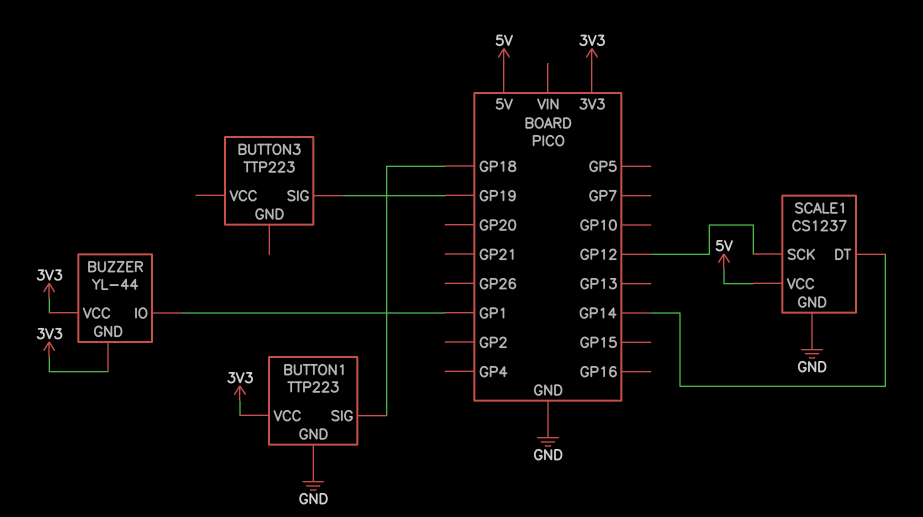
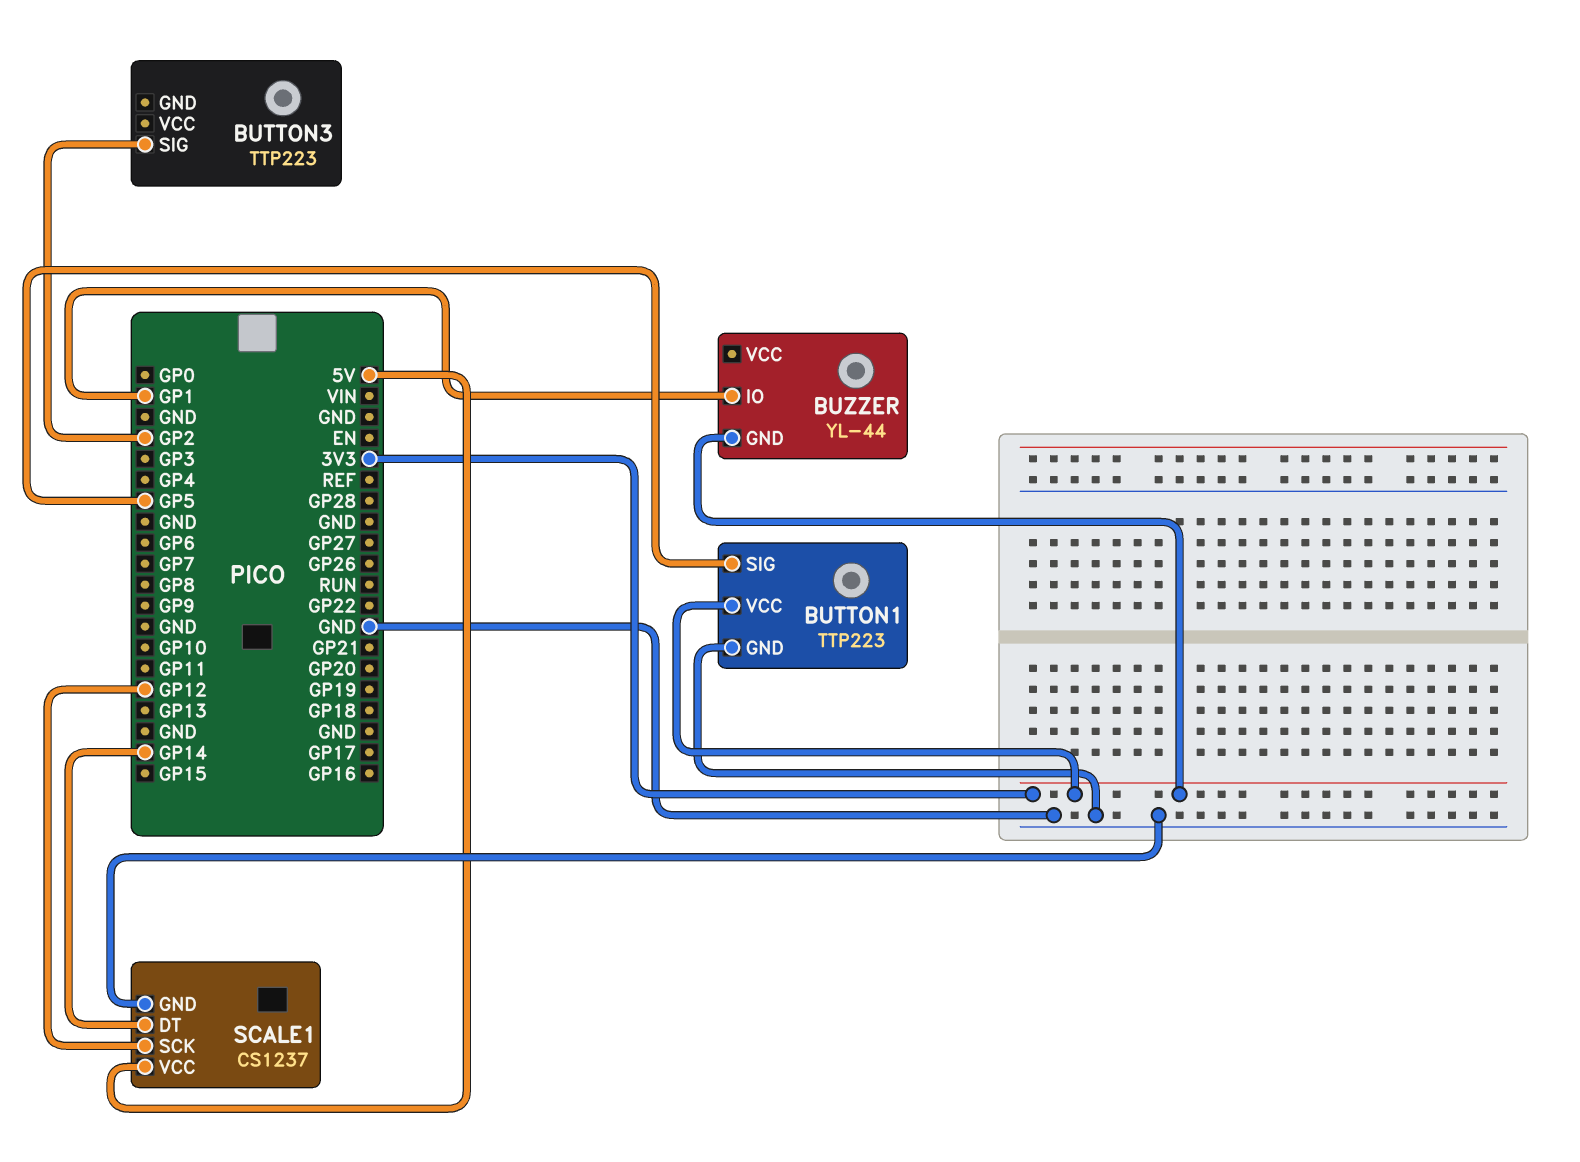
BUTTON1 pin SIG: GP18 -> GP5
BUTTON3 pin SIG: GP19 -> GP2
BUZZER pin VCC: 3V3 -> none

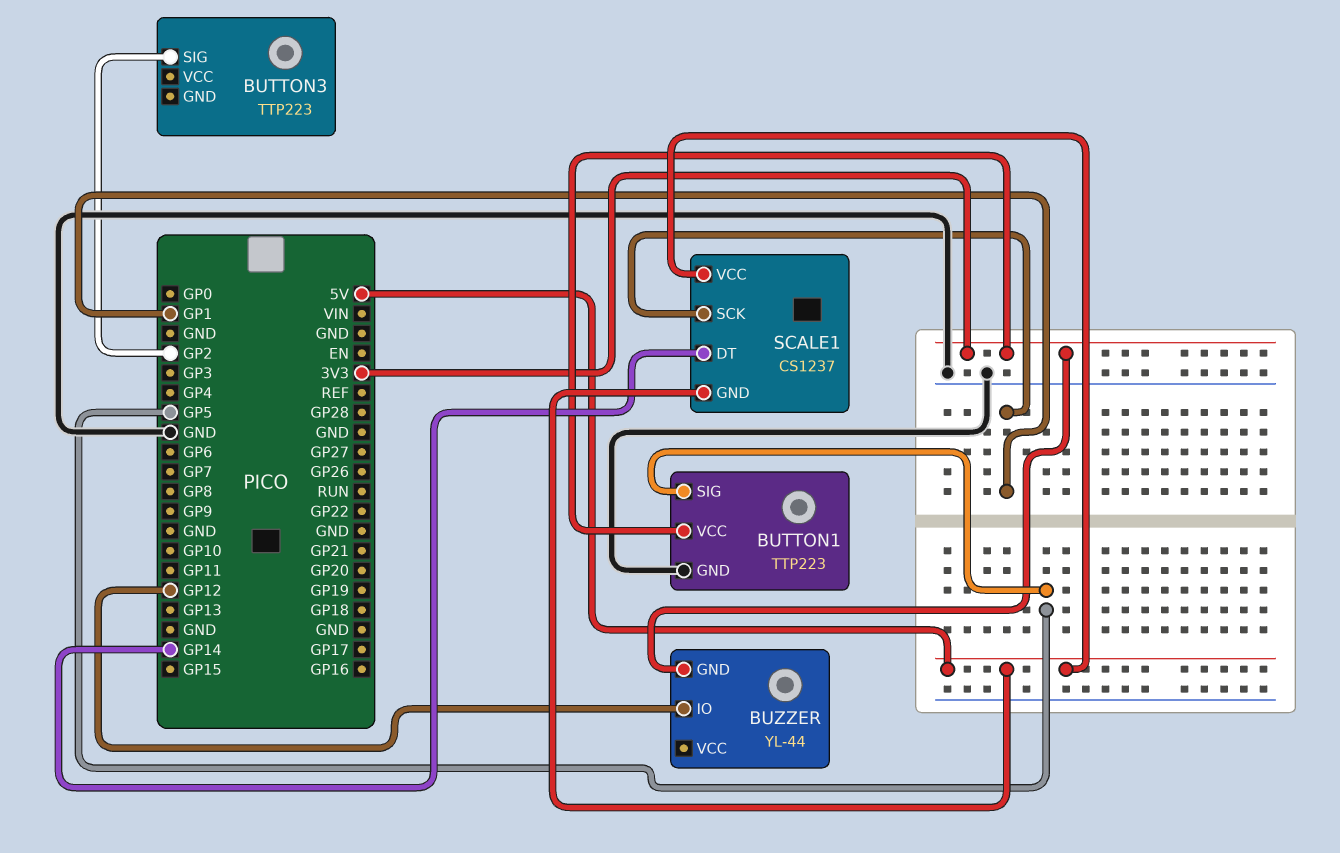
BUZZER pin IO: GP1 -> GP12
SCALE1 pin GND: GND -> 5V
SCALE1 pin SCK: GP12 -> GP1

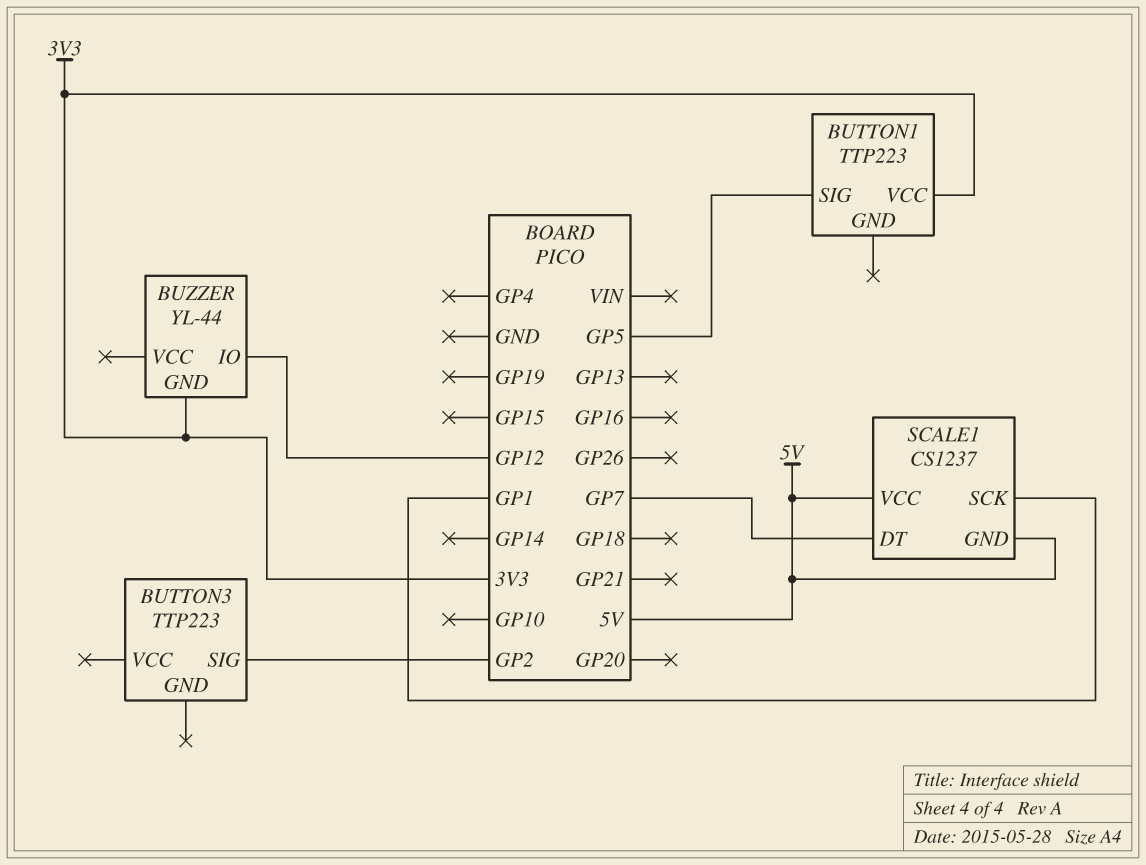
BUTTON1 pin GND: GND -> none
SCALE1 pin DT: GP14 -> GP7

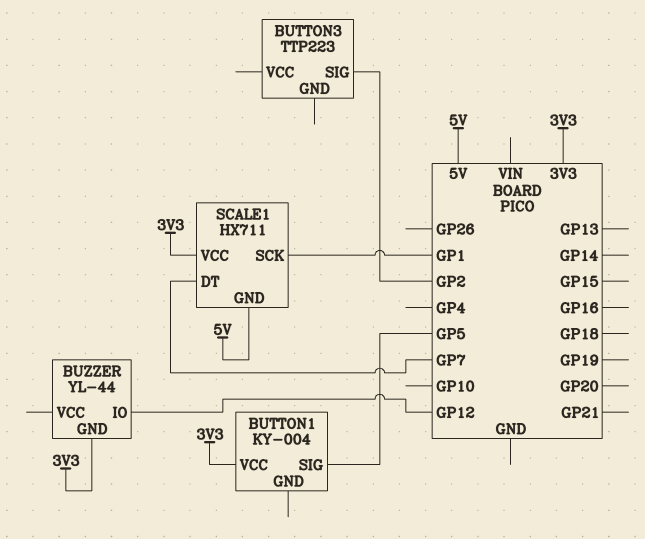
BUTTON1: TTP223 -> KY-004
SCALE1: CS1237 -> HX711
SCALE1 pin VCC: 5V -> 3V3

